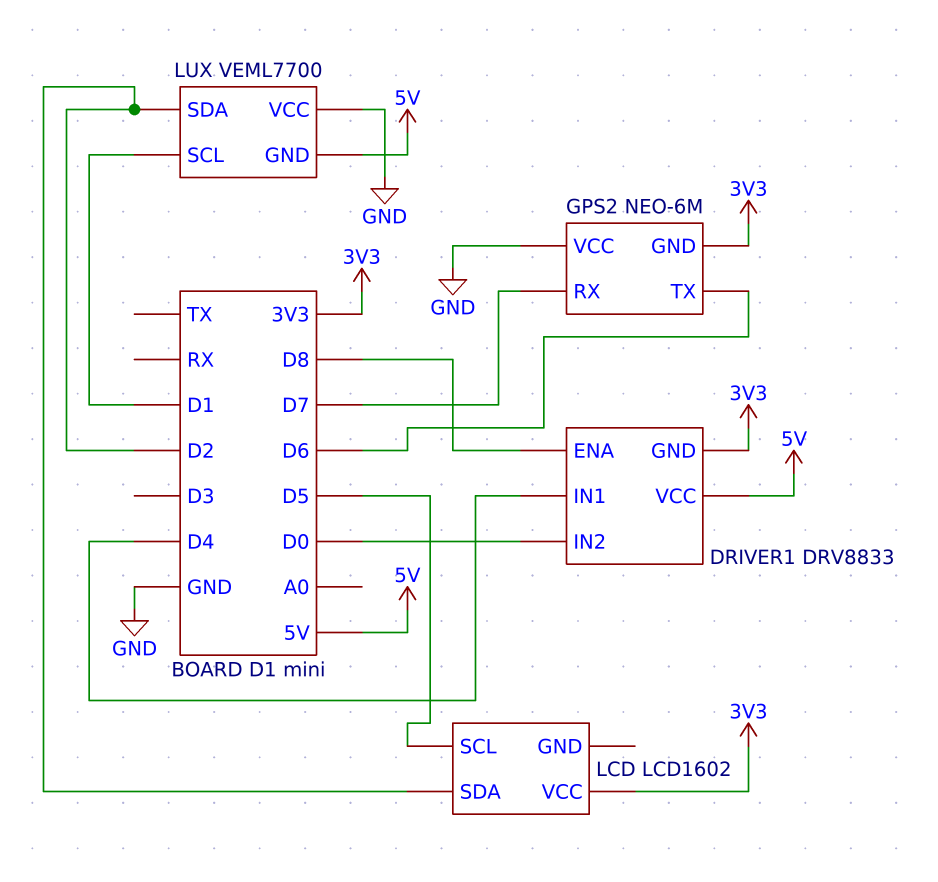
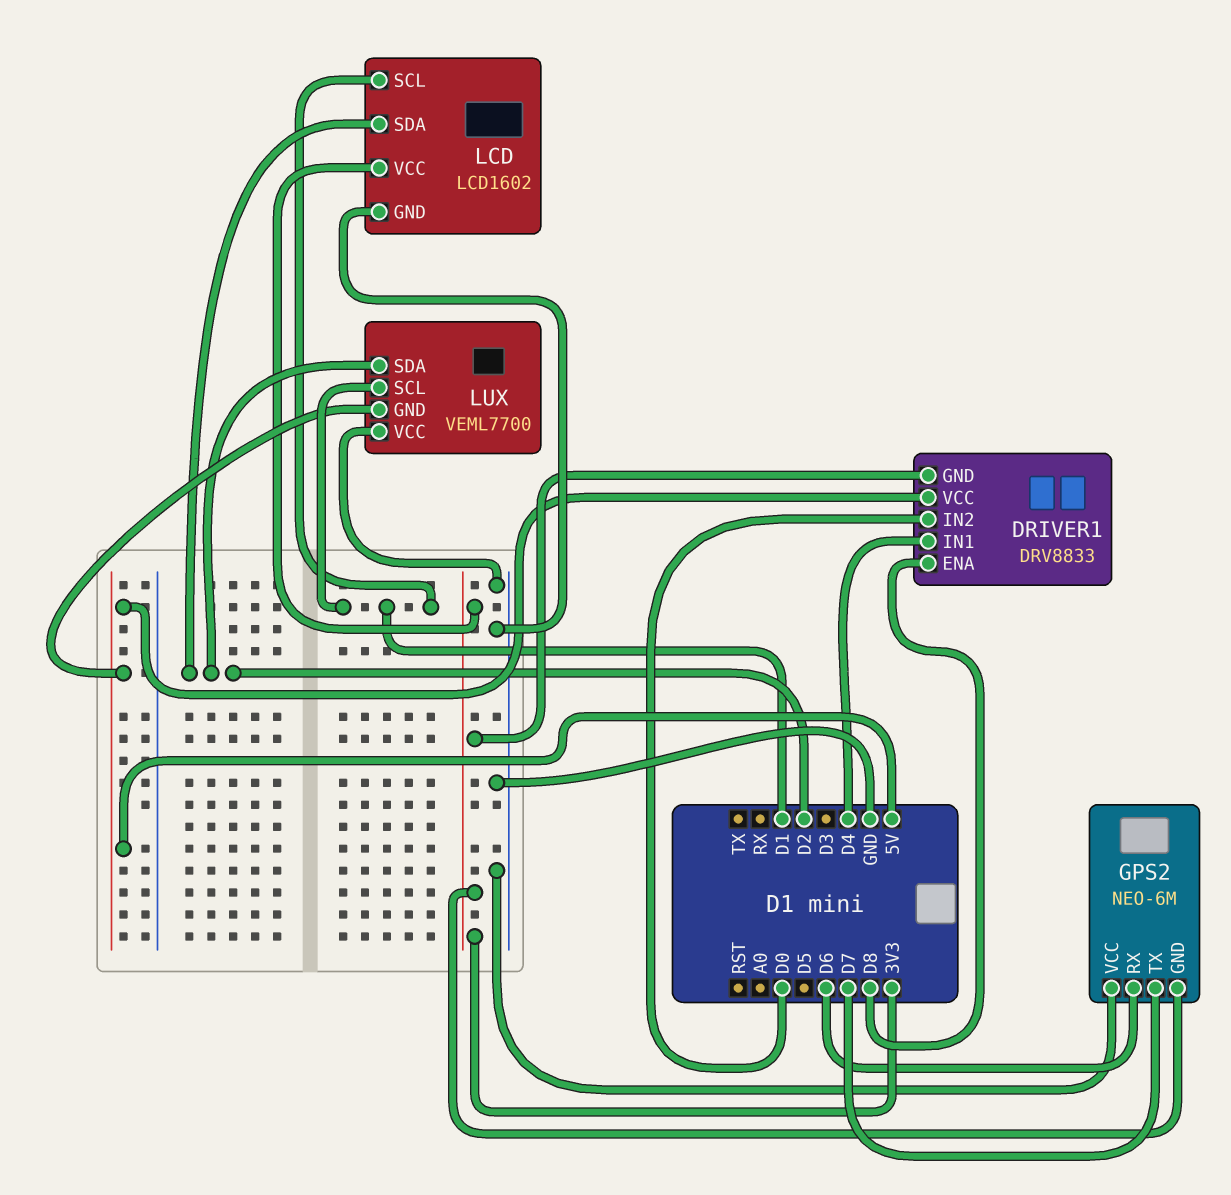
GPS2 pin RX: D7 -> D6
GPS2 pin TX: D6 -> D7
LCD pin GND: none -> GND
LCD pin SCL: D5 -> D1

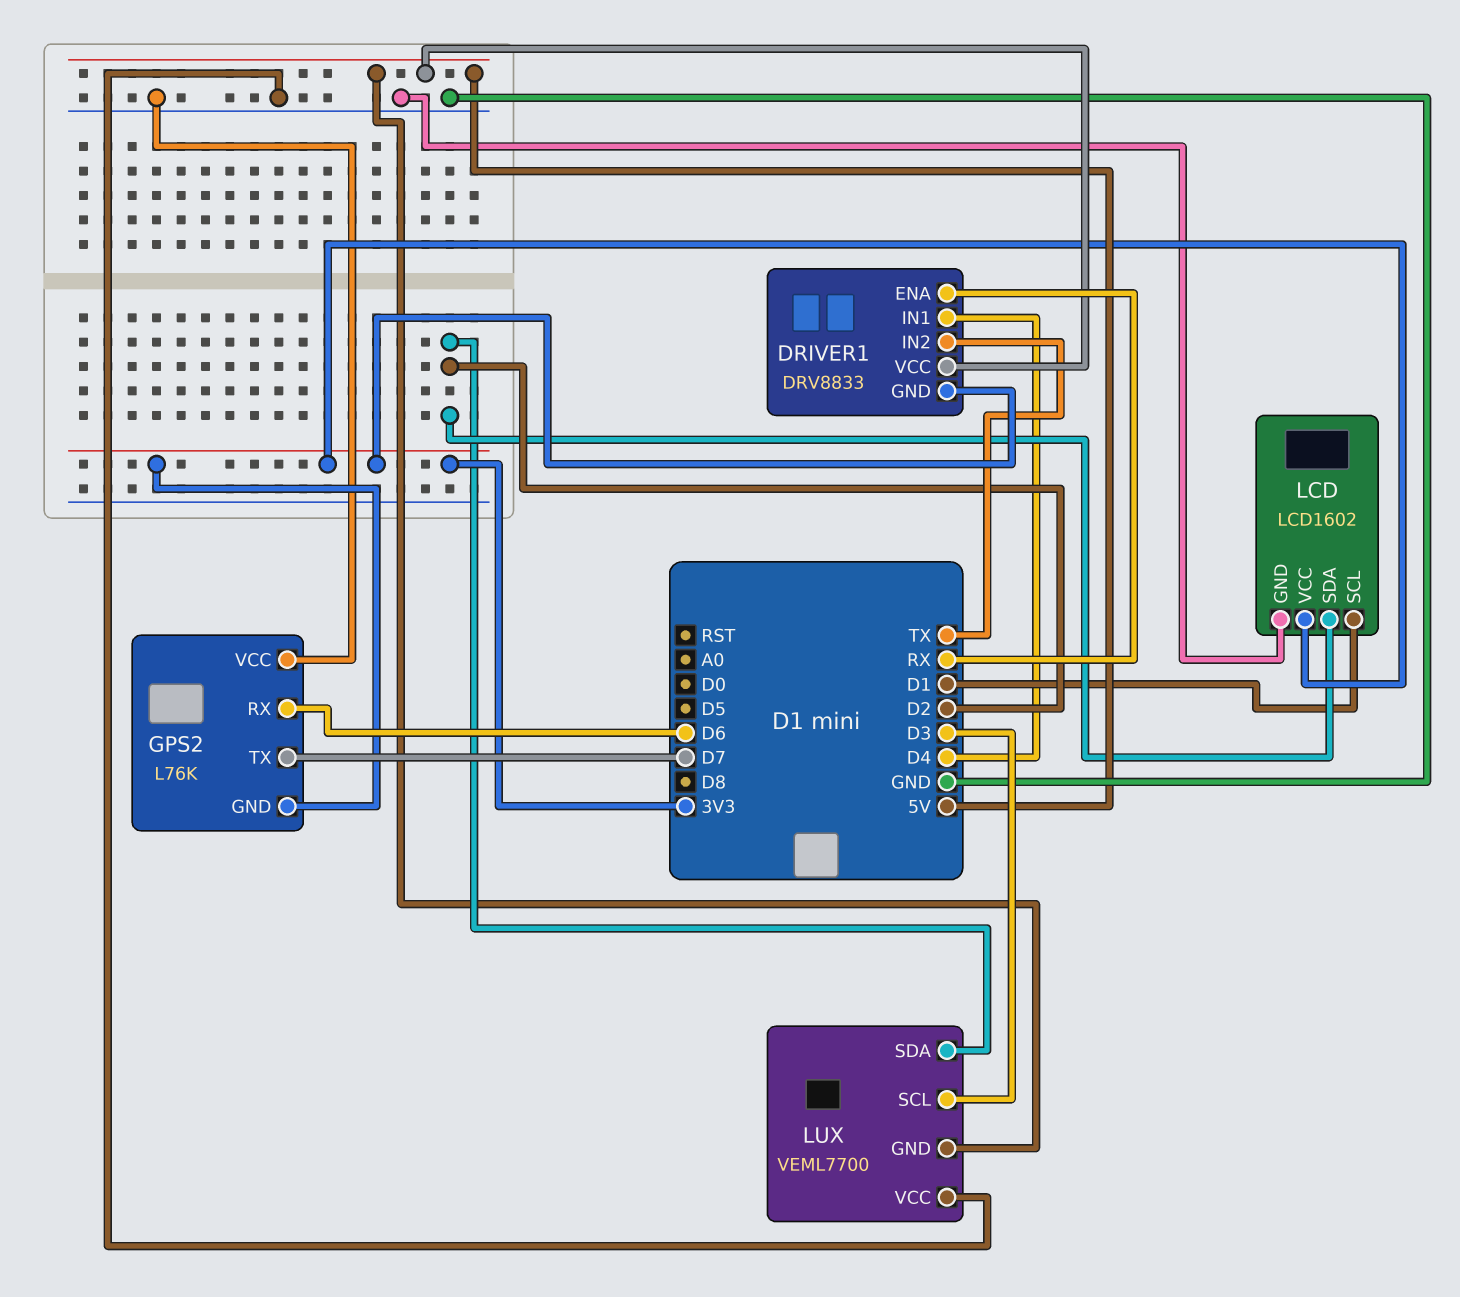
DRIVER1 pin ENA: D8 -> RX
DRIVER1 pin IN2: D0 -> TX
GPS2: NEO-6M -> L76K
LUX pin SCL: D1 -> D3

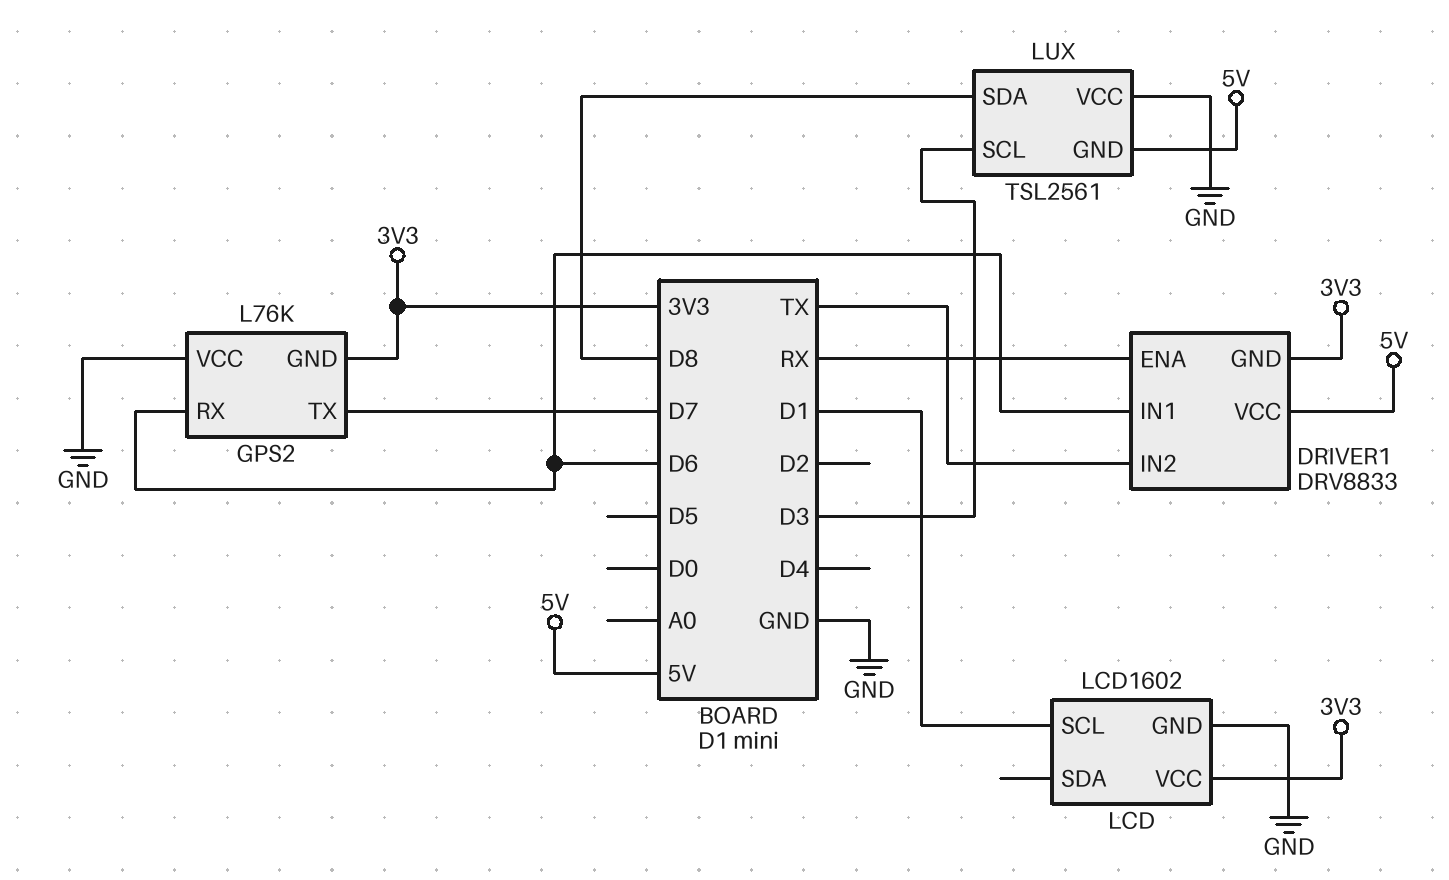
DRIVER1 pin IN1: D4 -> D6
LCD pin SDA: D2 -> none
LUX: VEML7700 -> TSL2561
LUX pin SDA: D2 -> D8

